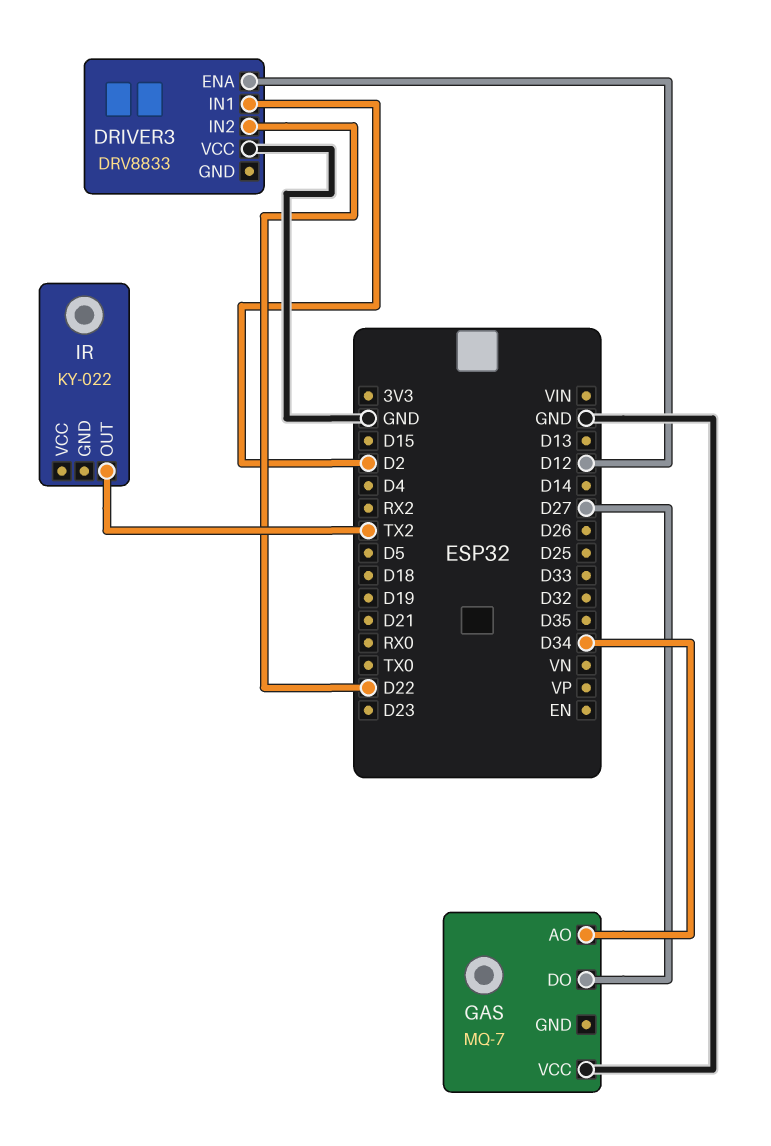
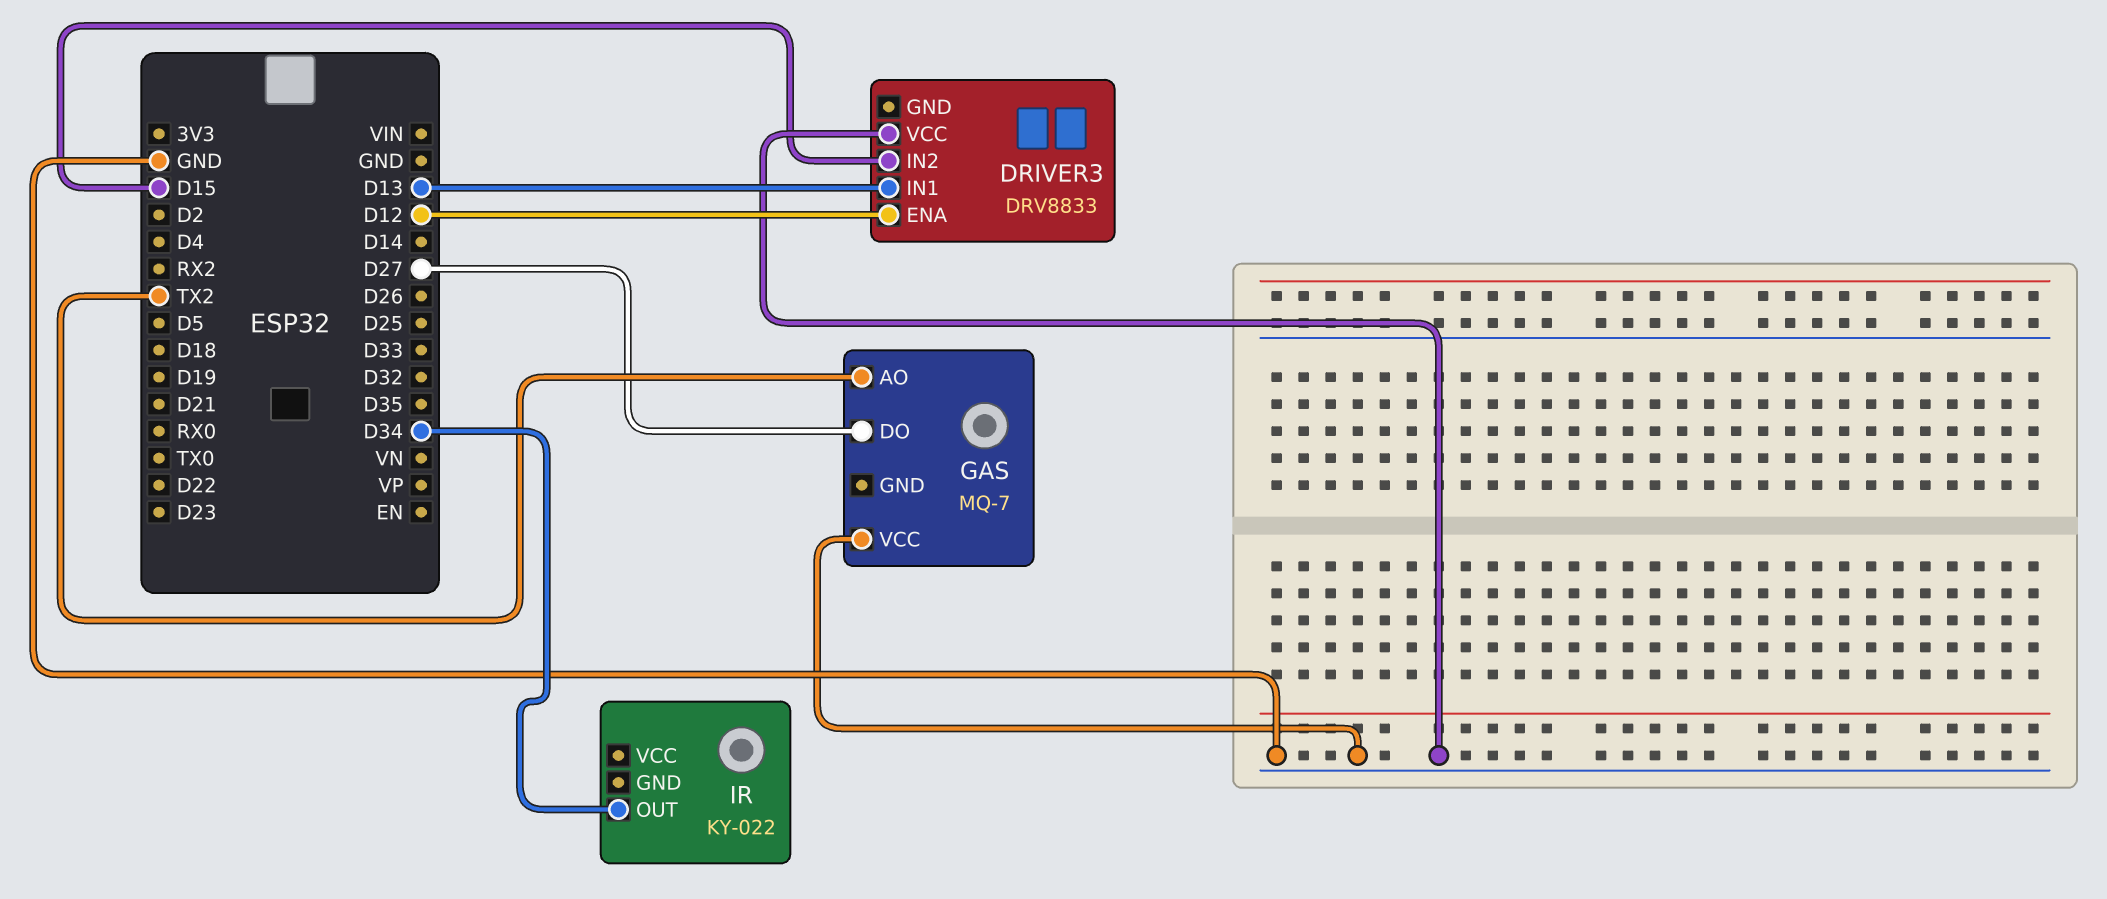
DRIVER3 pin IN1: D2 -> D13
DRIVER3 pin IN2: D22 -> D15
GAS pin AO: D34 -> TX2
IR pin OUT: TX2 -> D34

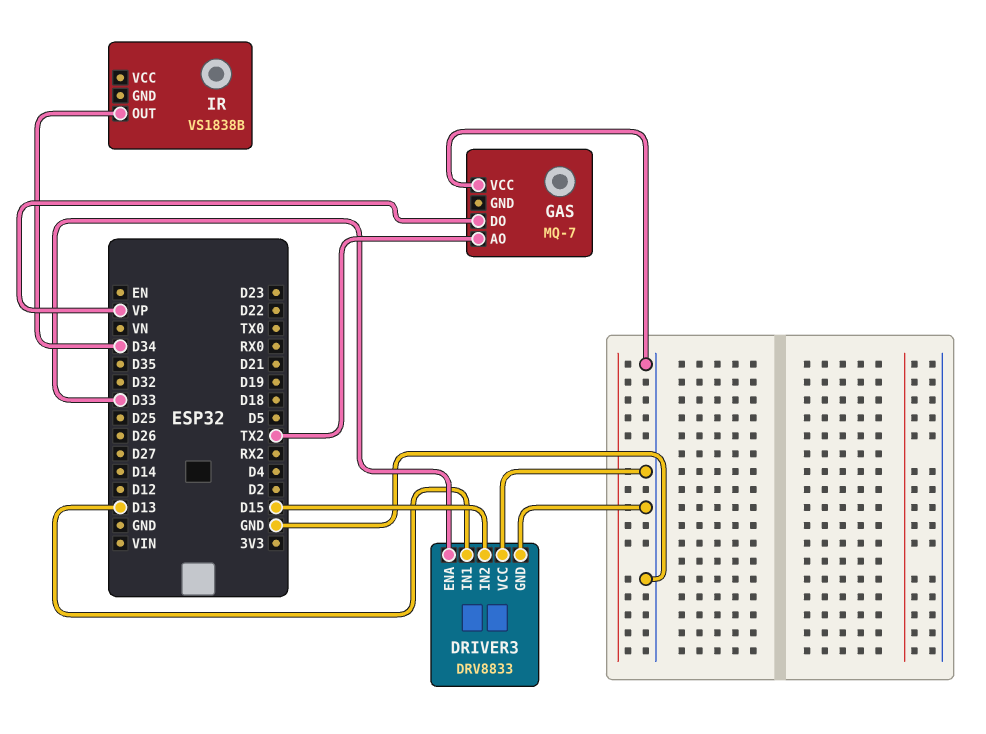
DRIVER3 pin ENA: D12 -> D33
DRIVER3 pin GND: none -> GND
GAS pin DO: D27 -> VP
IR: KY-022 -> VS1838B

